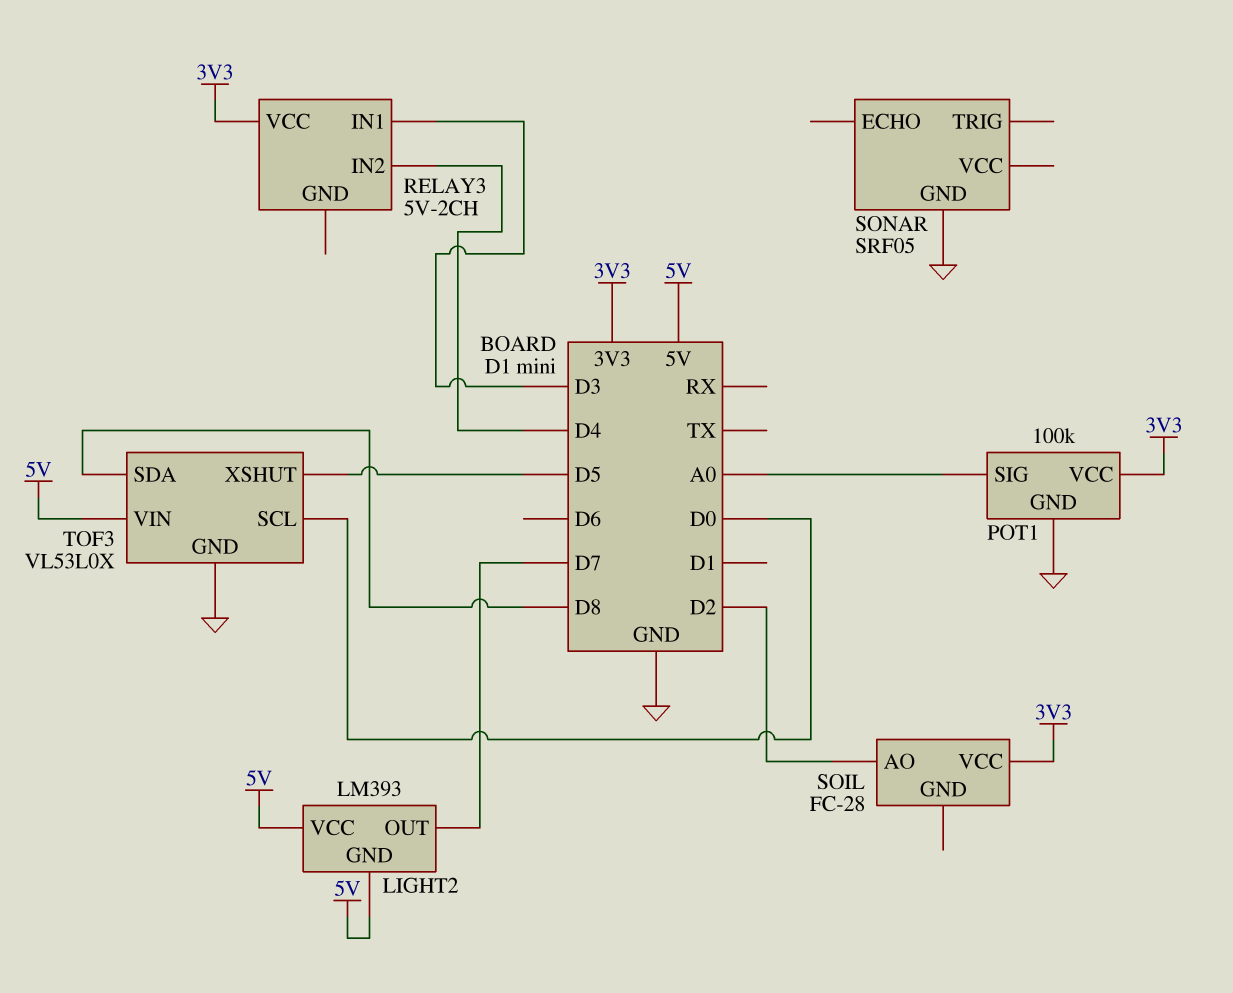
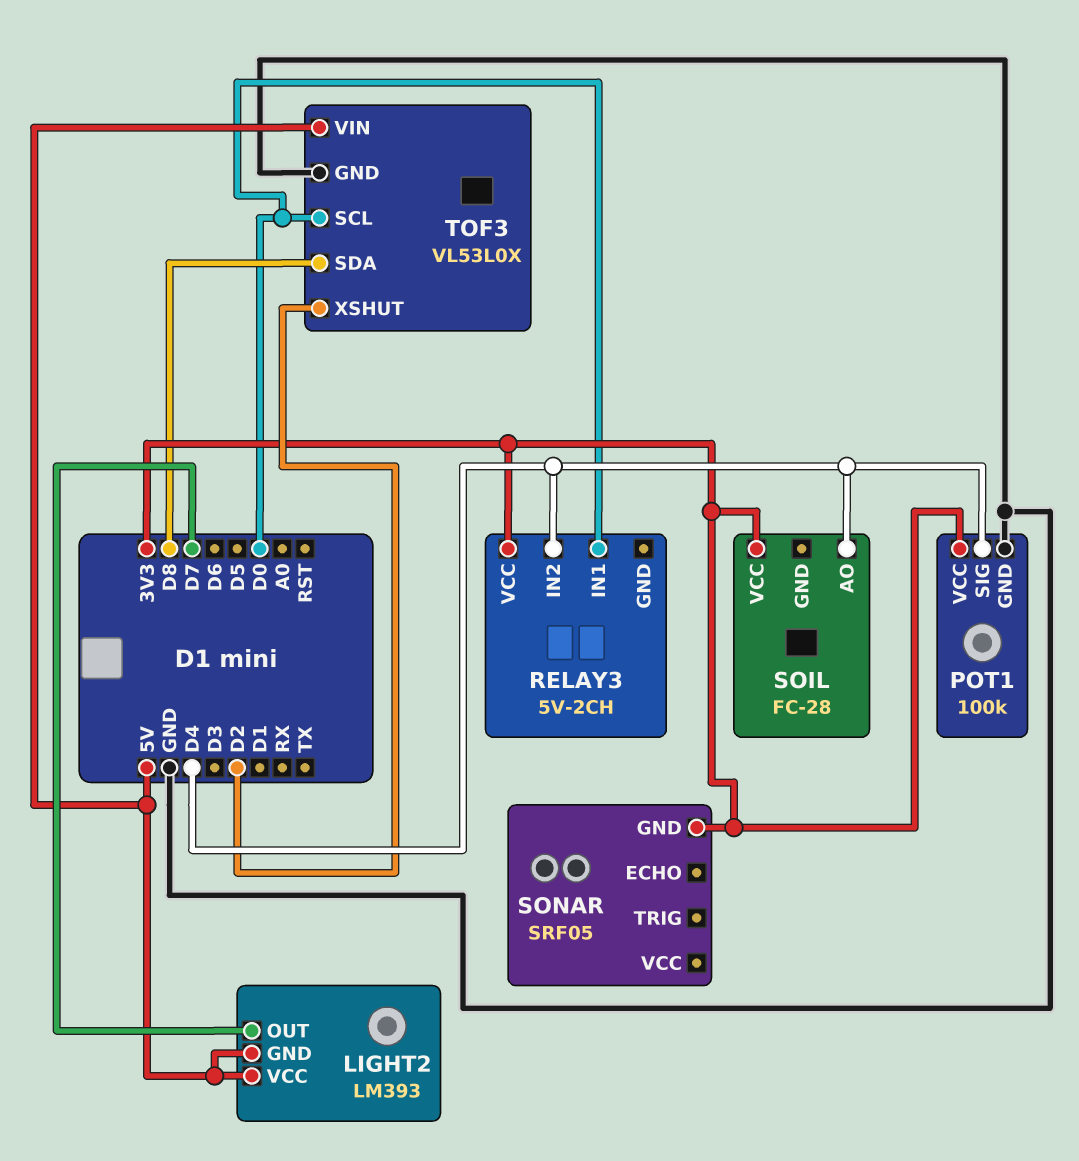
POT1 pin SIG: A0 -> D4
RELAY3 pin IN1: D3 -> D0
SOIL pin AO: D2 -> D4
SONAR pin GND: GND -> 3V3
TOF3 pin XSHUT: D5 -> D2

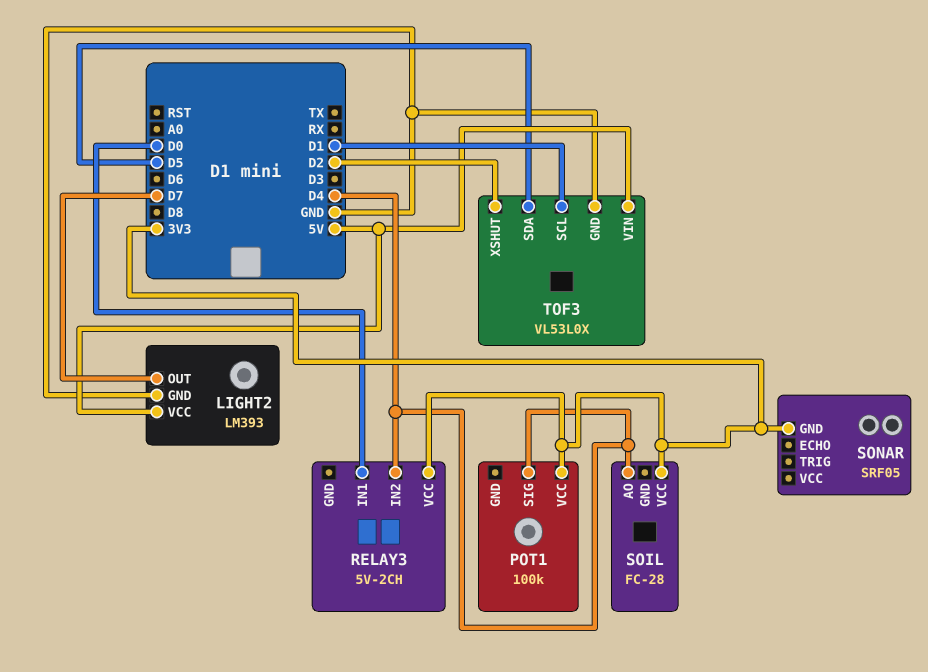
LIGHT2 pin GND: 5V -> GND
POT1 pin GND: GND -> none
TOF3 pin SCL: D0 -> D1
TOF3 pin SDA: D8 -> D5

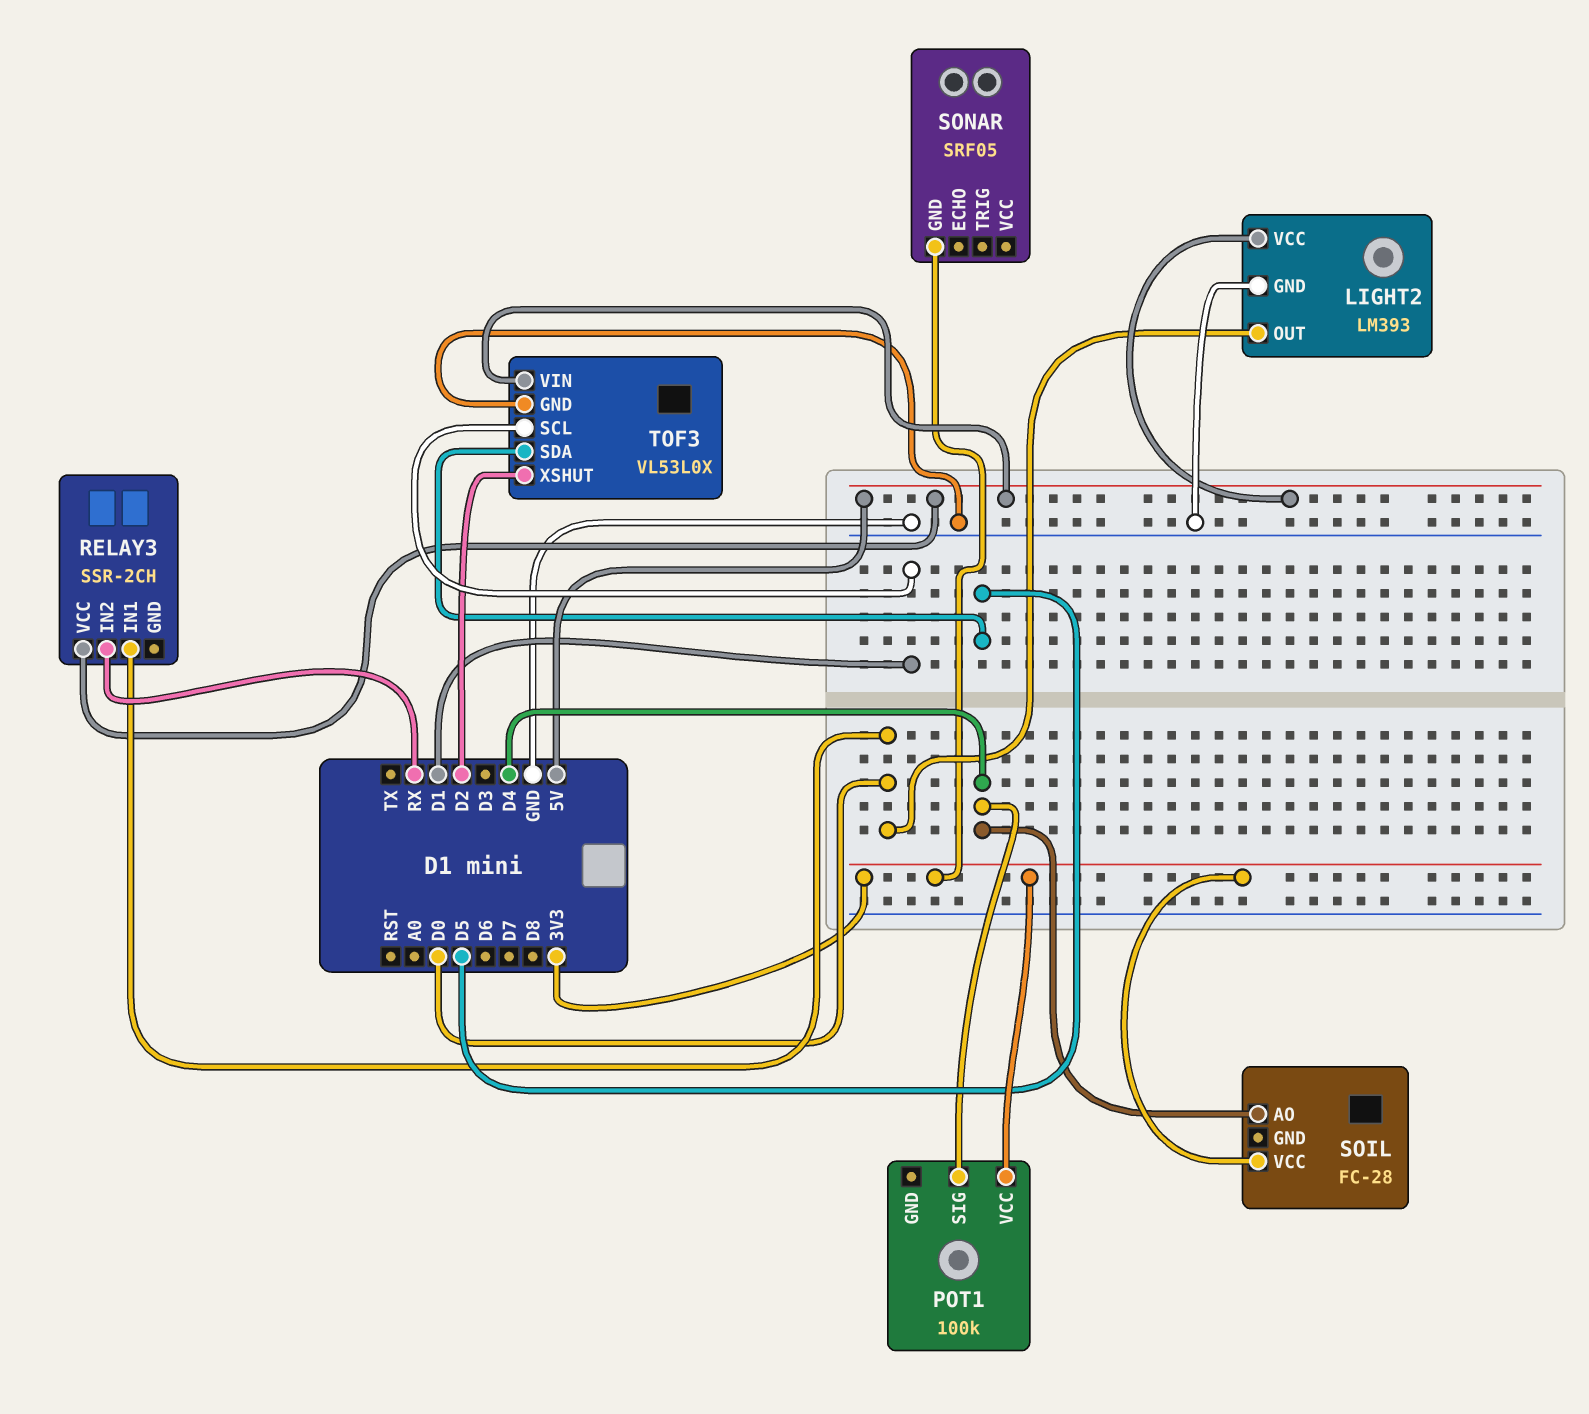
LIGHT2 pin OUT: D7 -> D0
RELAY3: 5V-2CH -> SSR-2CH
RELAY3 pin IN2: D4 -> RX
RELAY3 pin VCC: 3V3 -> 5V

